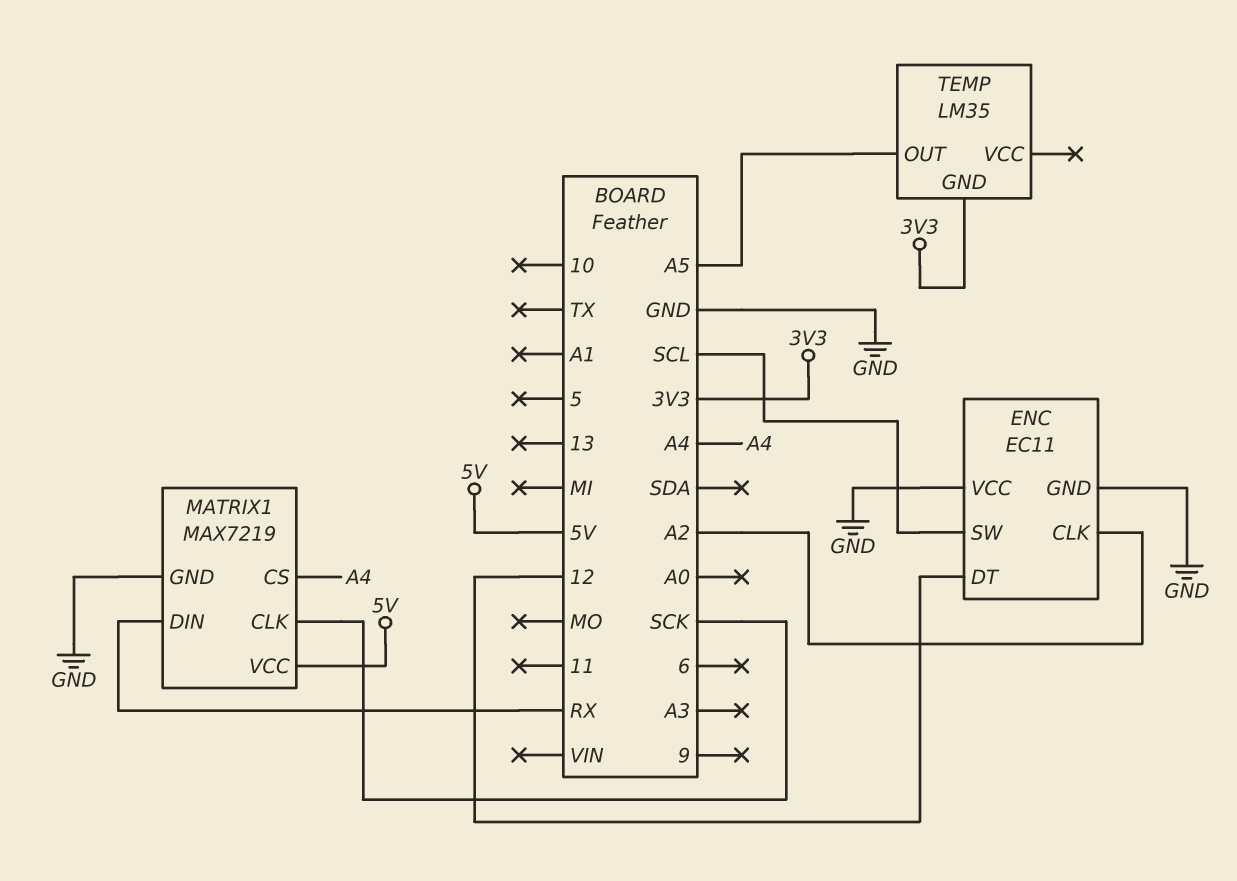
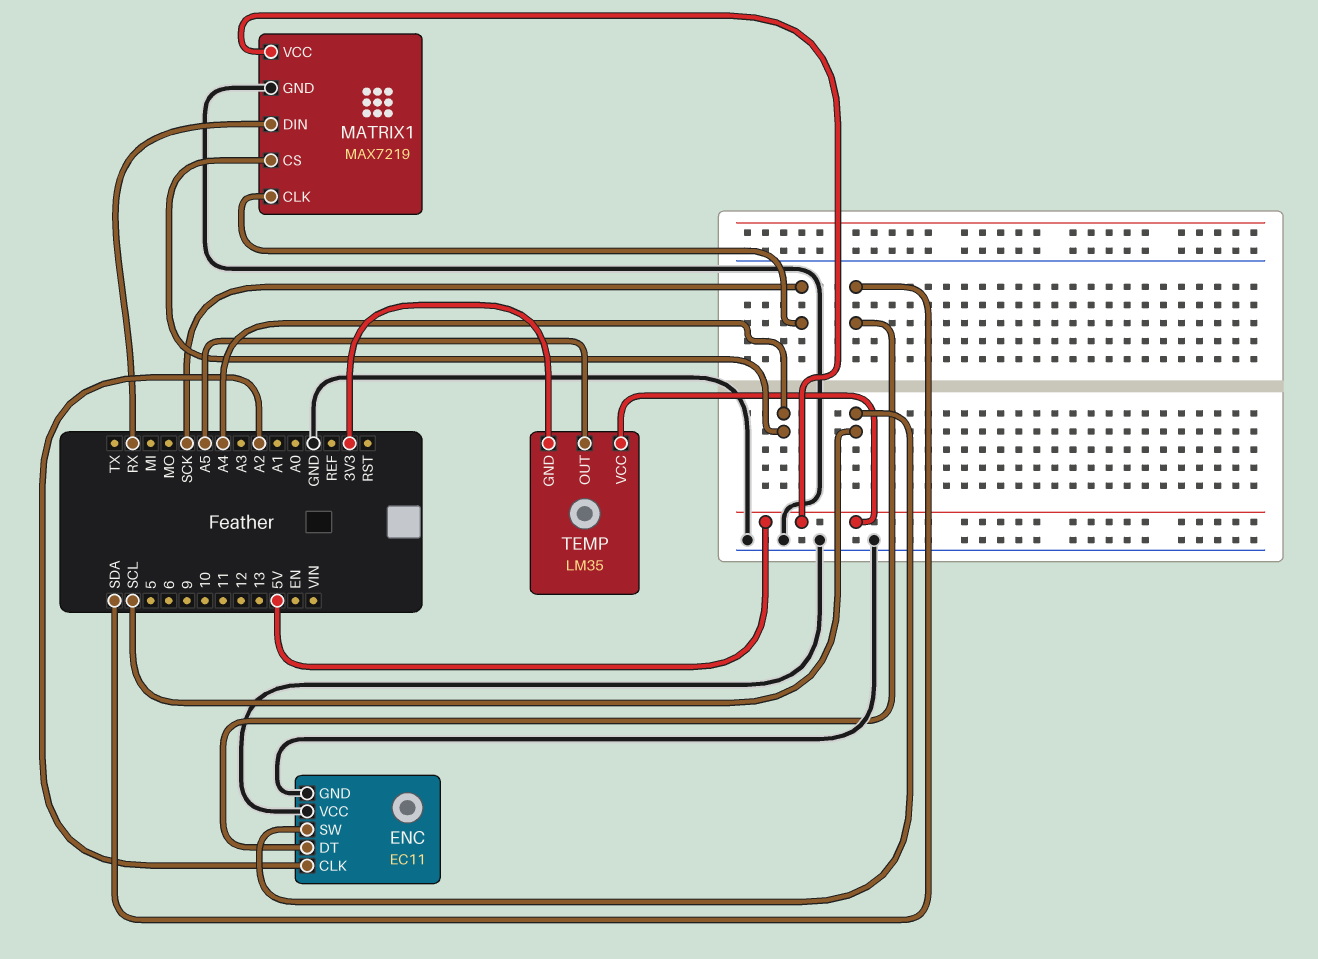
ENC pin DT: 12 -> SDA
TEMP pin VCC: none -> 5V

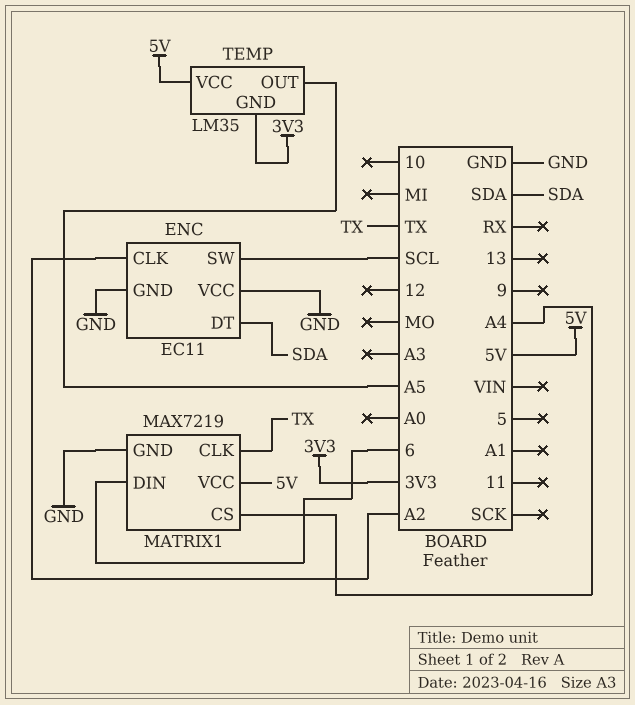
MATRIX1 pin CLK: SCK -> TX
MATRIX1 pin DIN: RX -> 6

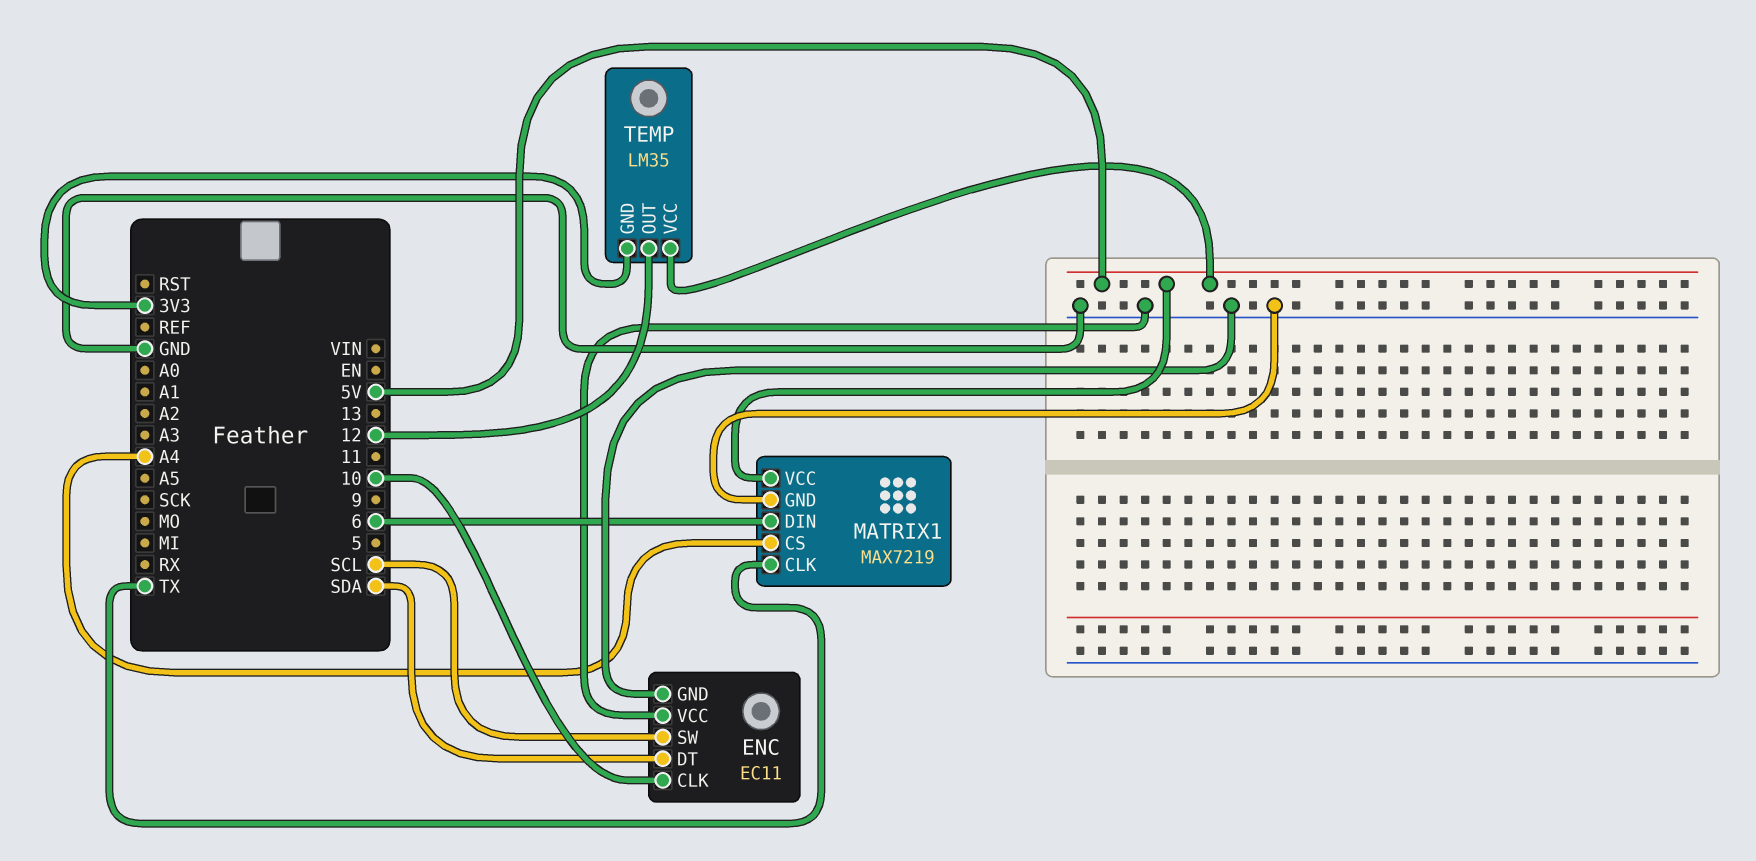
ENC pin CLK: A2 -> 10
TEMP pin OUT: A5 -> 12

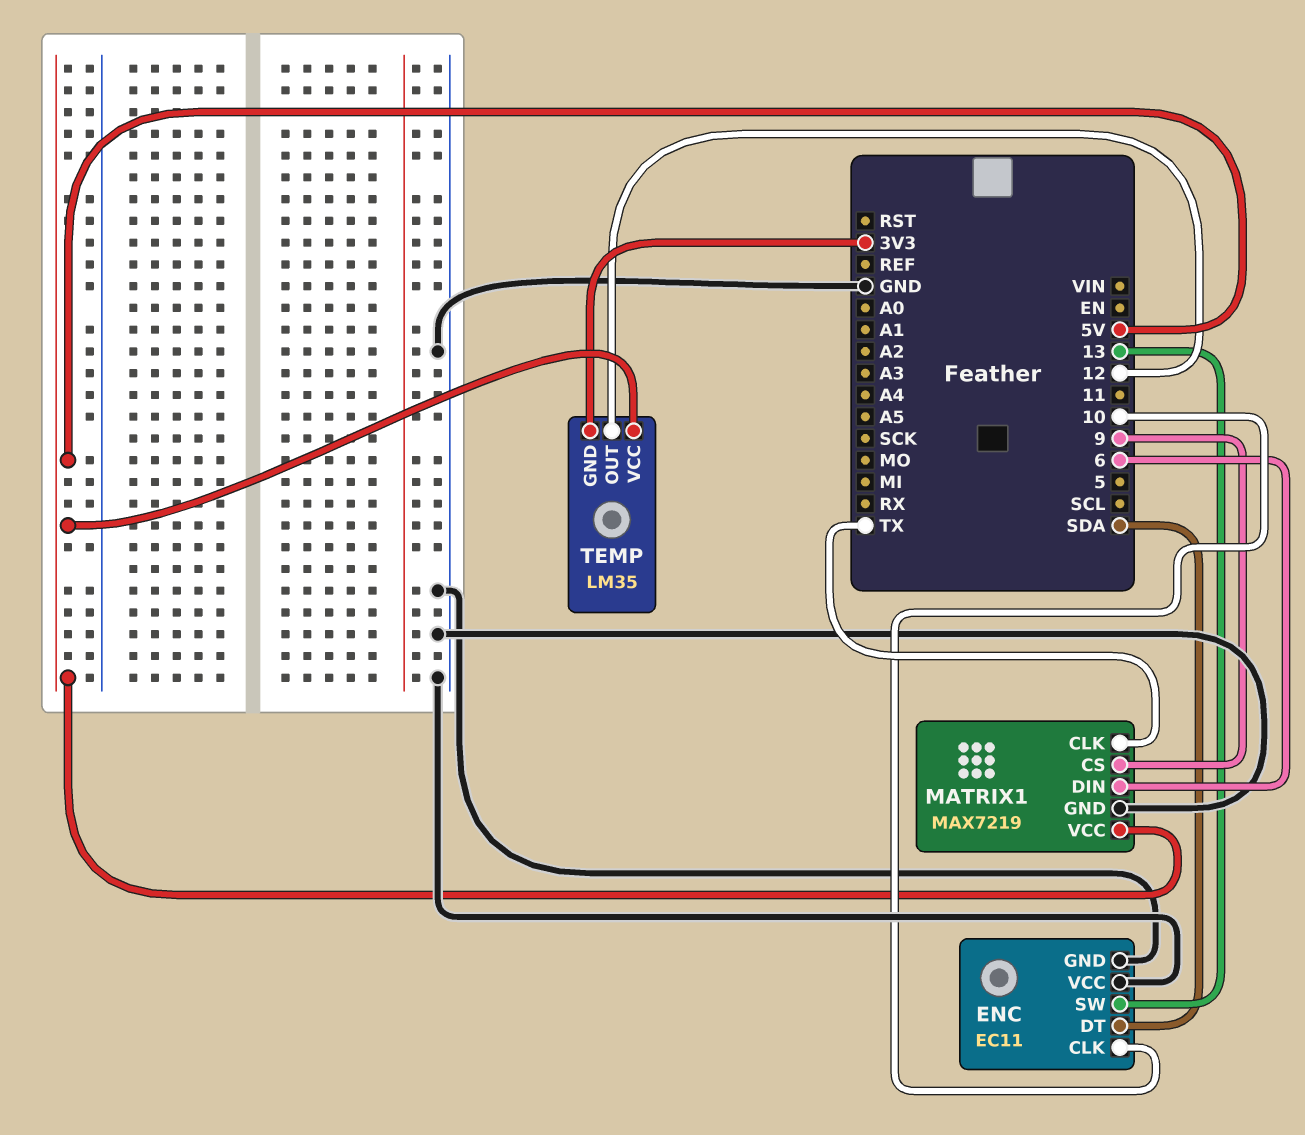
ENC pin SW: SCL -> 13
MATRIX1 pin CS: A4 -> 9

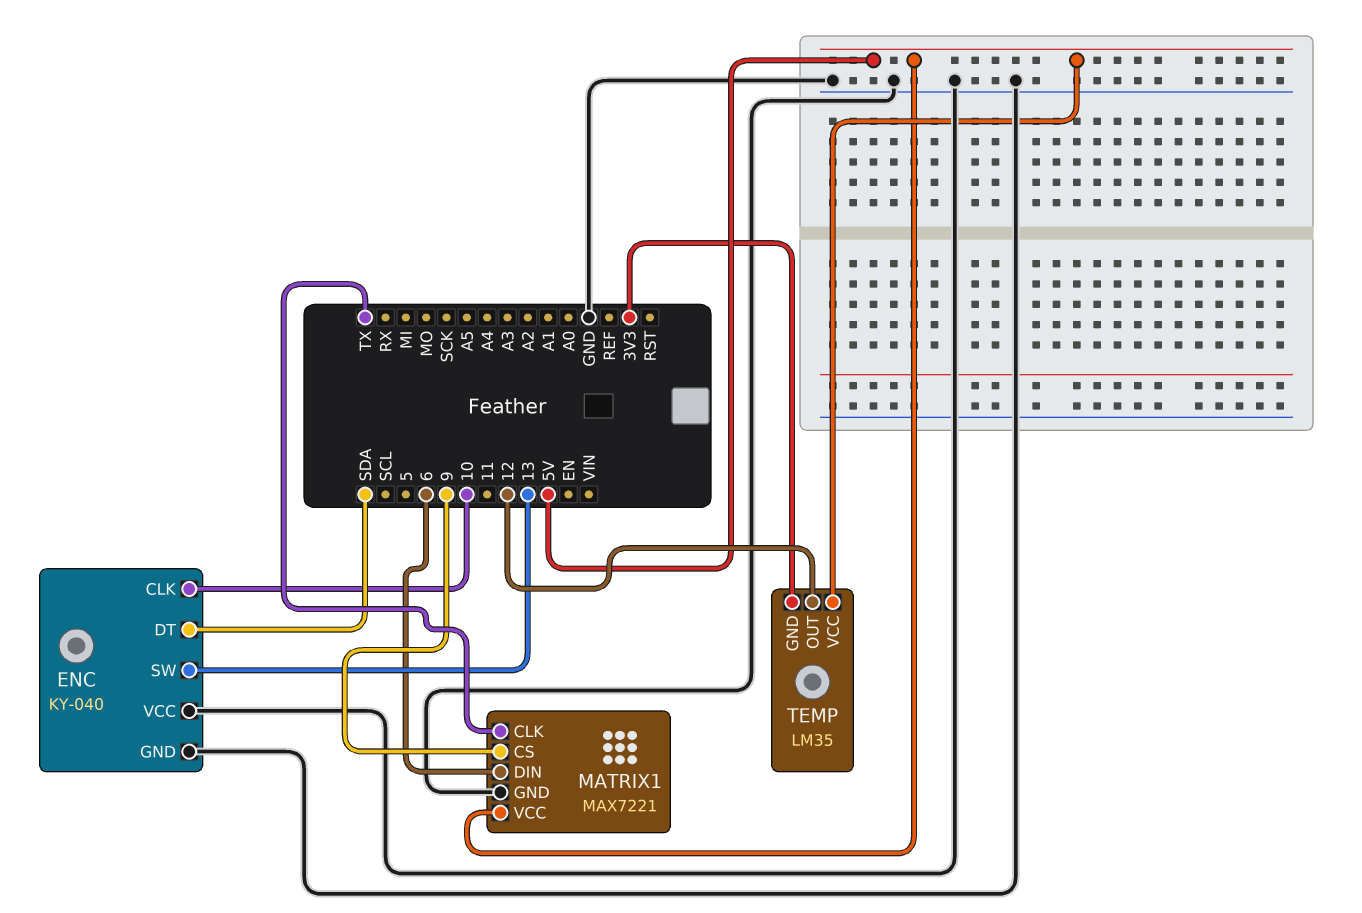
ENC: EC11 -> KY-040
MATRIX1: MAX7219 -> MAX7221

